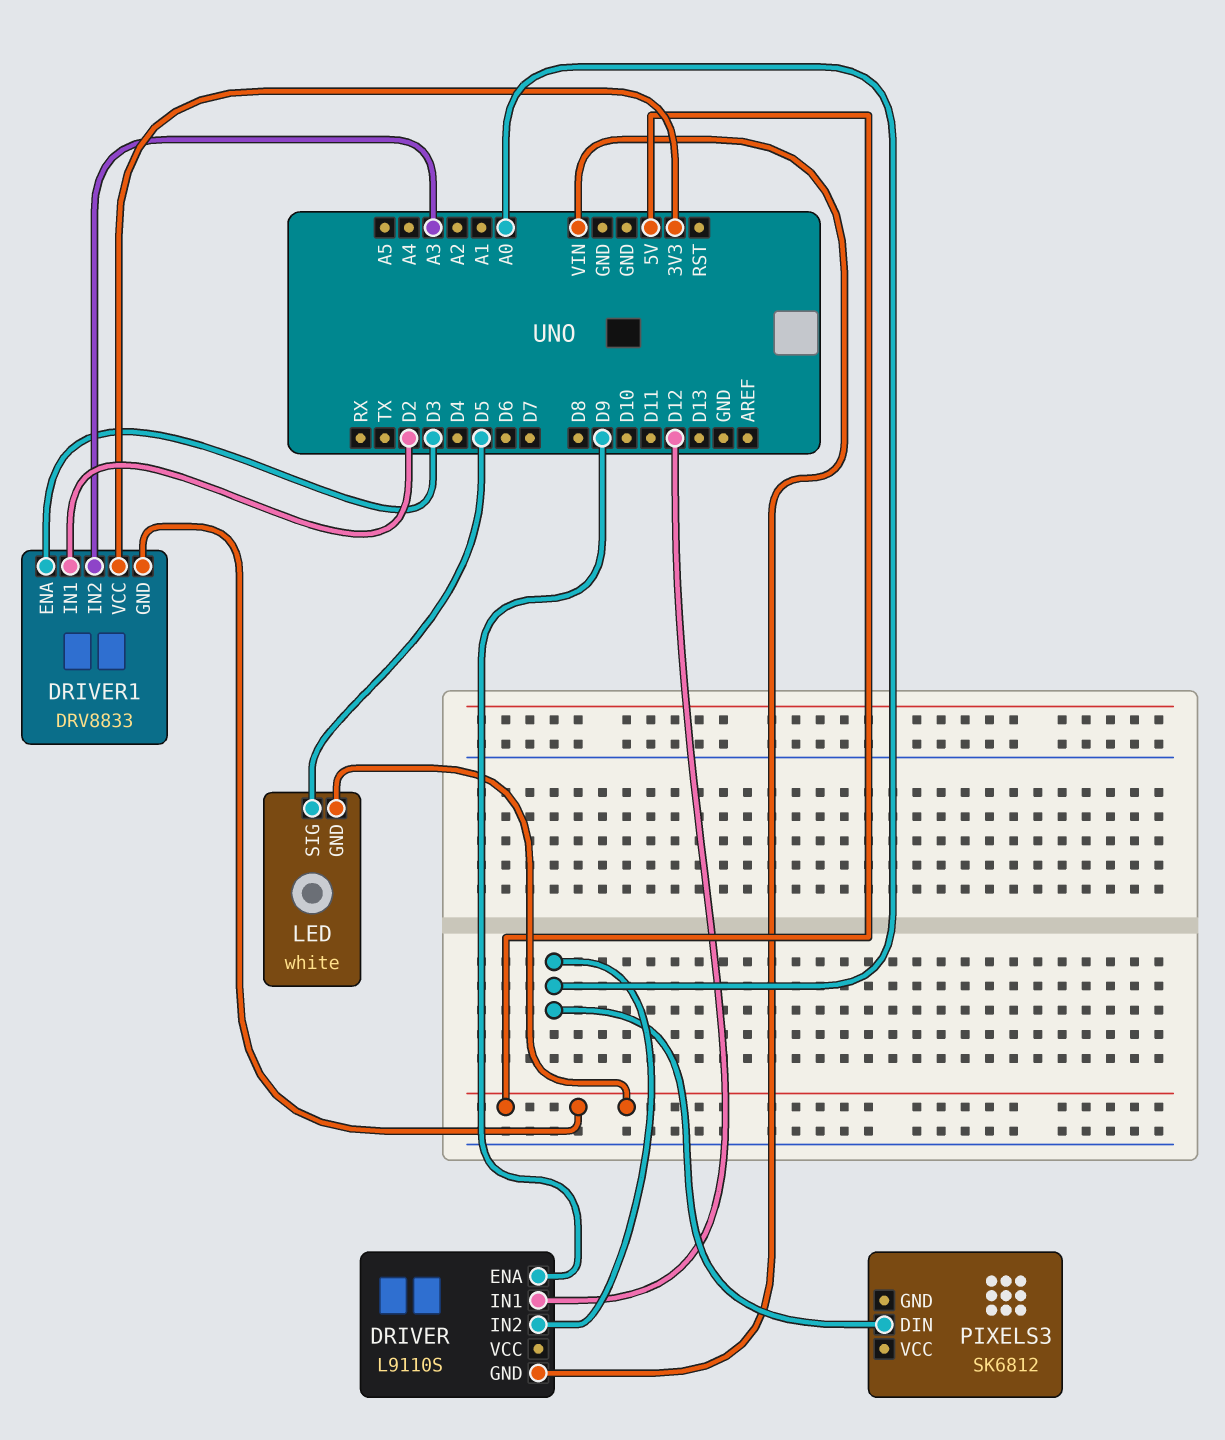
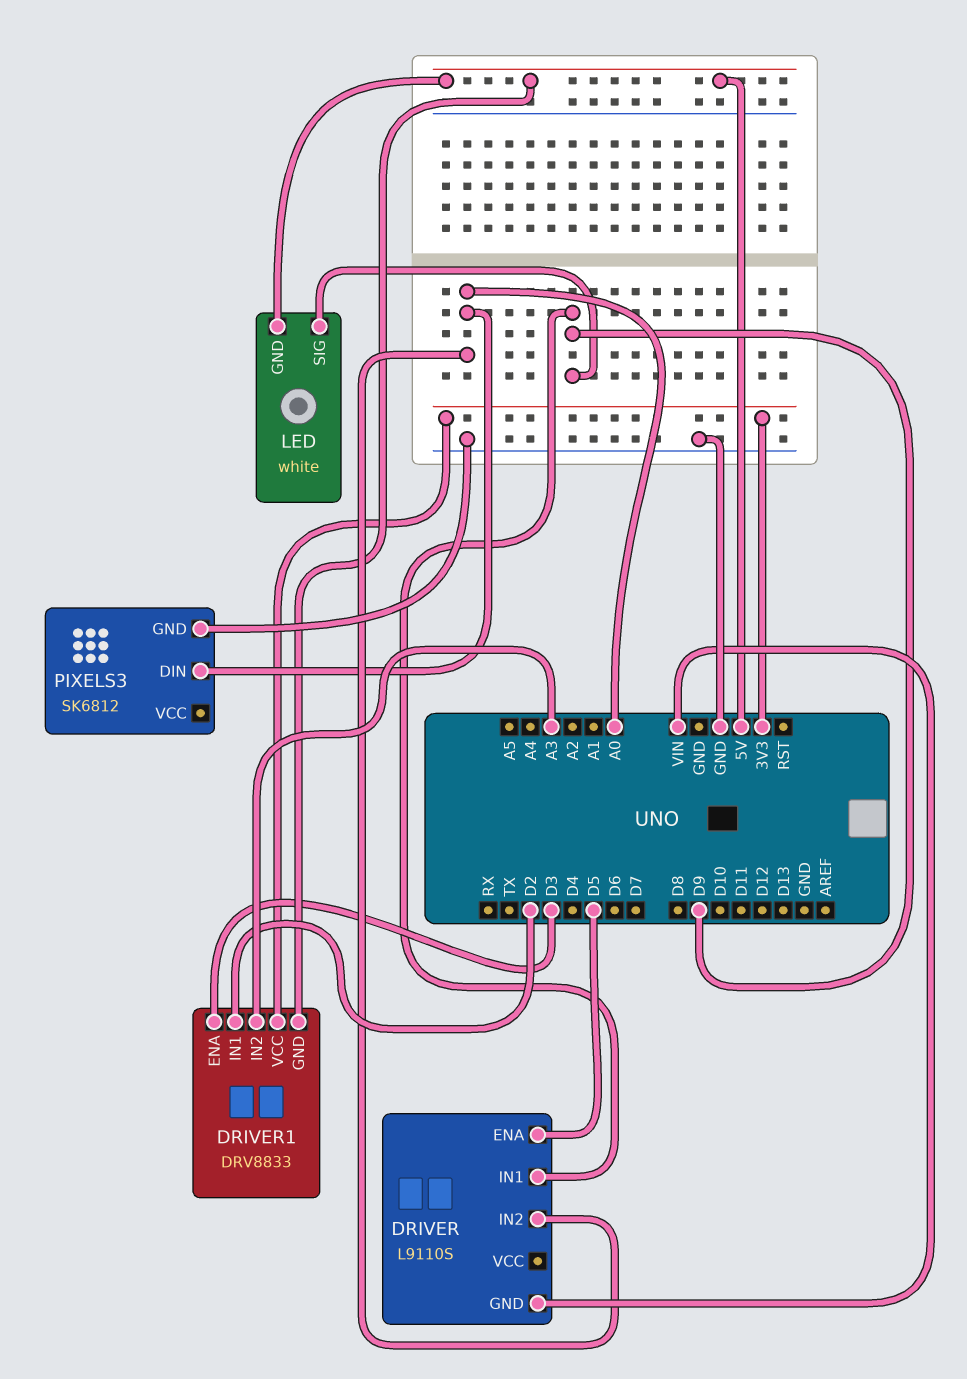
DRIVER pin ENA: D9 -> D5
DRIVER pin IN1: D12 -> D9
LED pin SIG: D5 -> D9
PIXELS3 pin GND: none -> GND

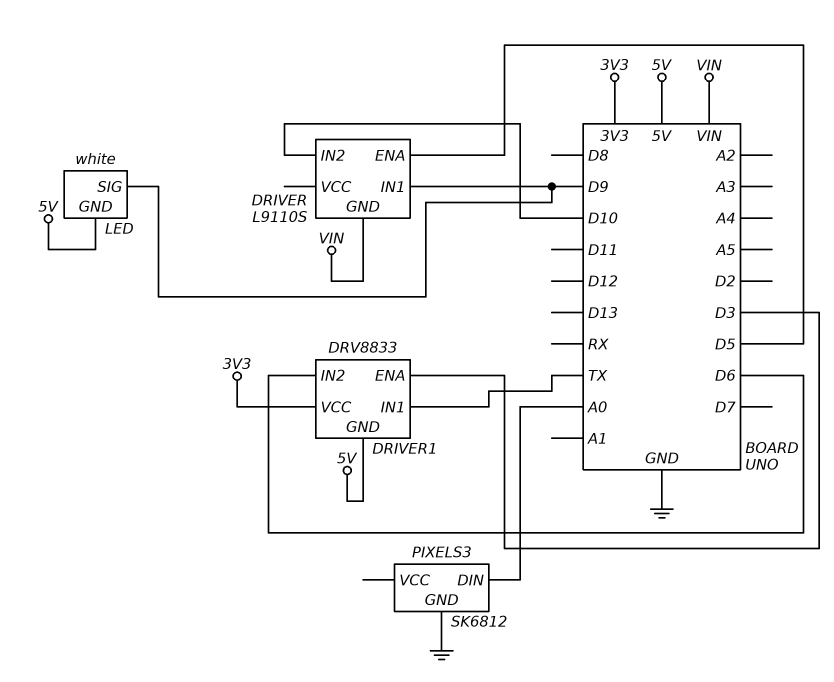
DRIVER pin IN2: A0 -> D10
DRIVER1 pin IN1: D2 -> TX
DRIVER1 pin IN2: A3 -> D6

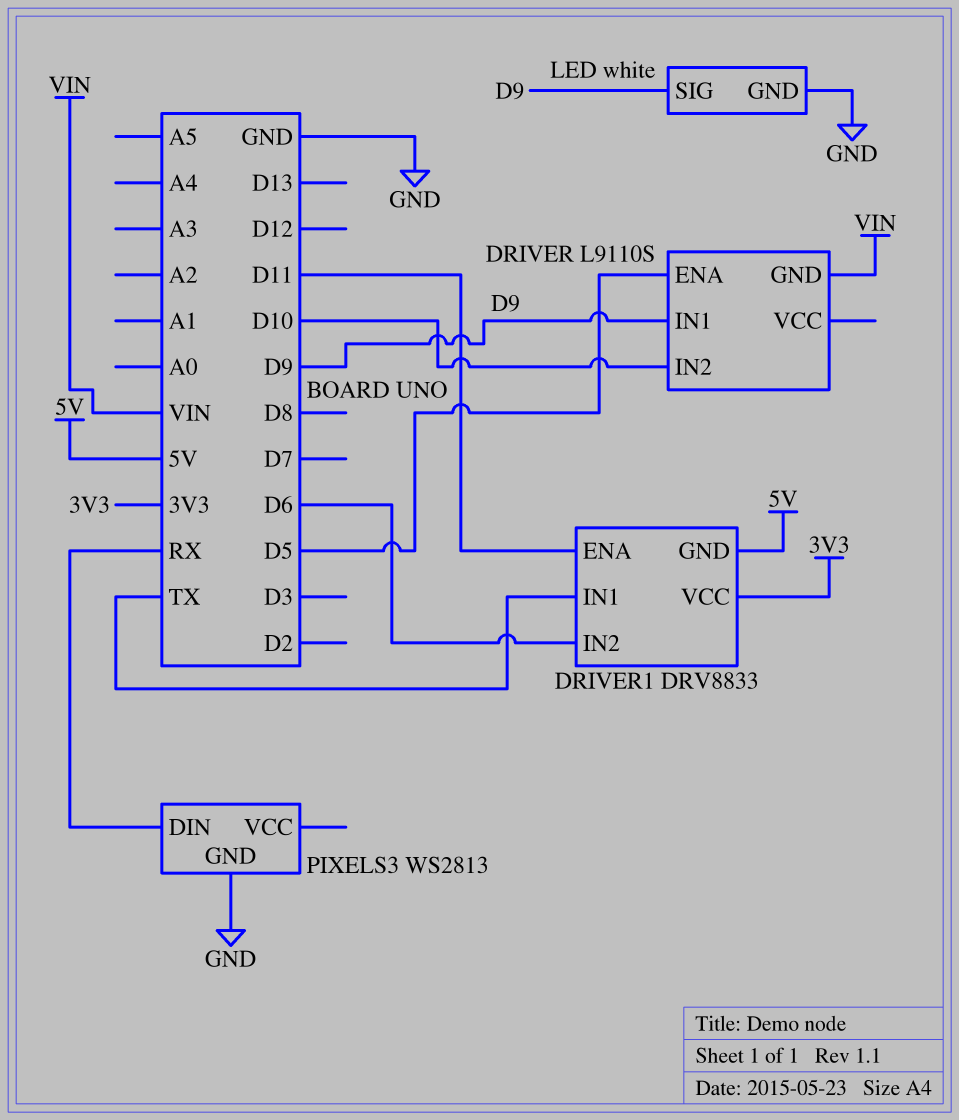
DRIVER1 pin ENA: D3 -> D11
LED pin GND: 5V -> GND
PIXELS3: SK6812 -> WS2813
PIXELS3 pin DIN: A0 -> RX

